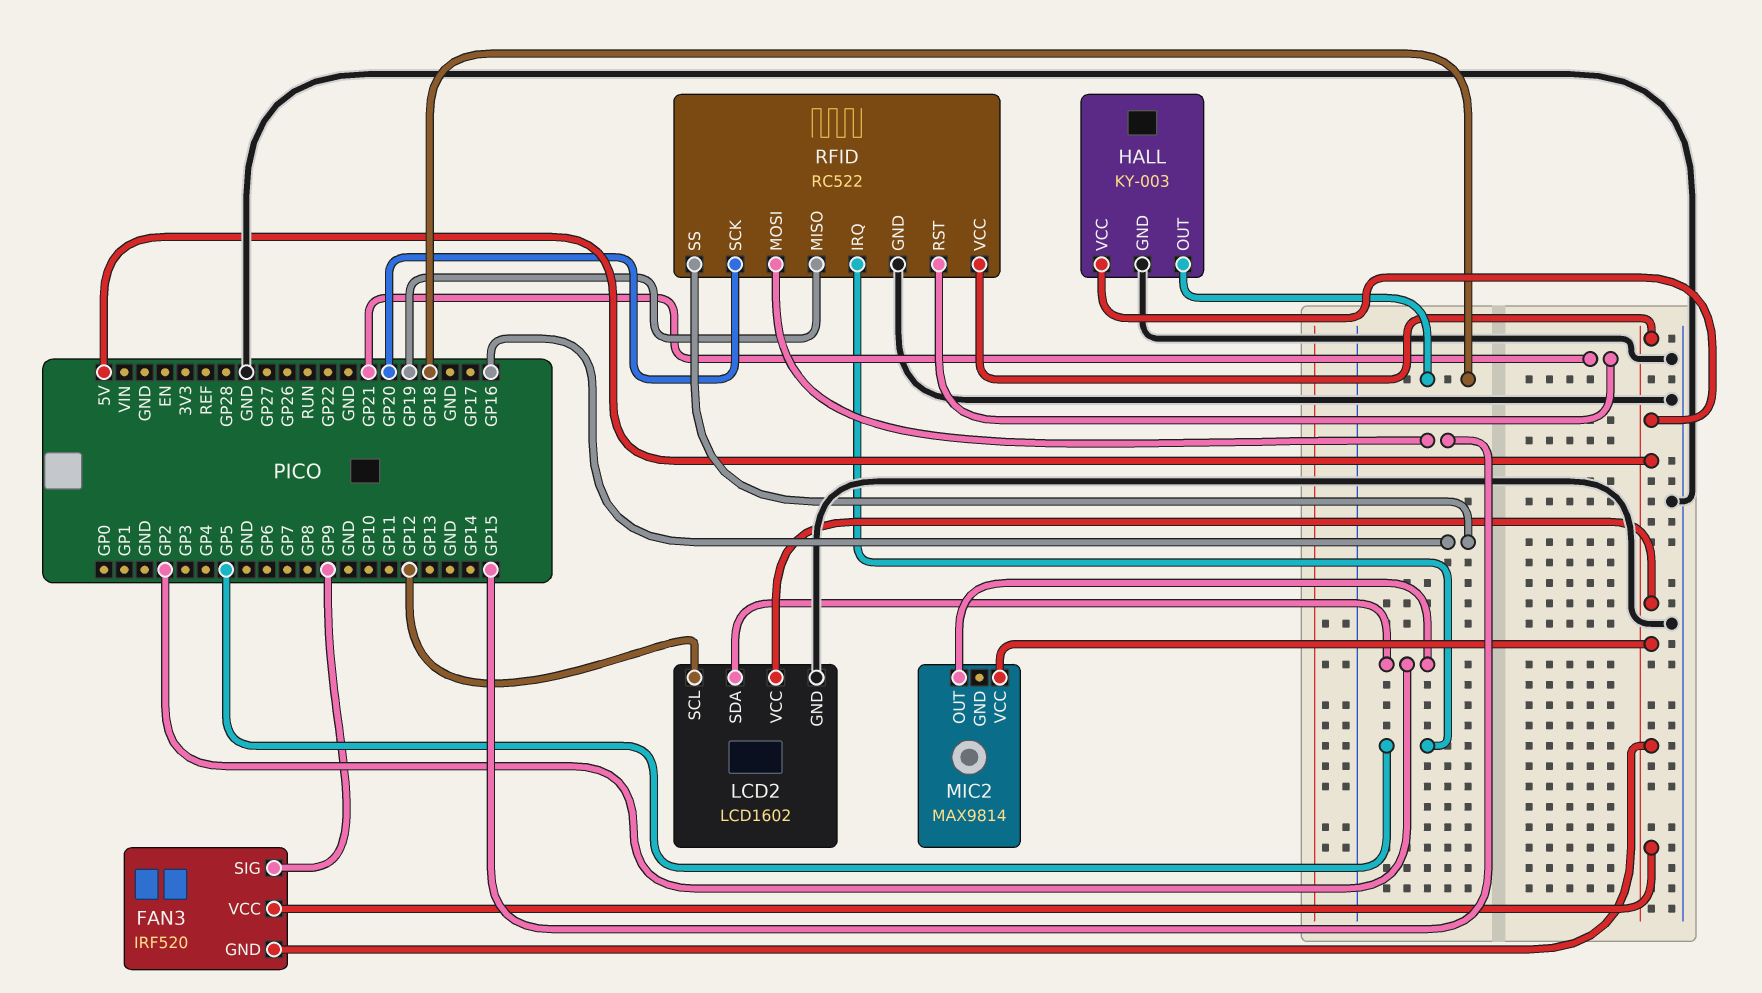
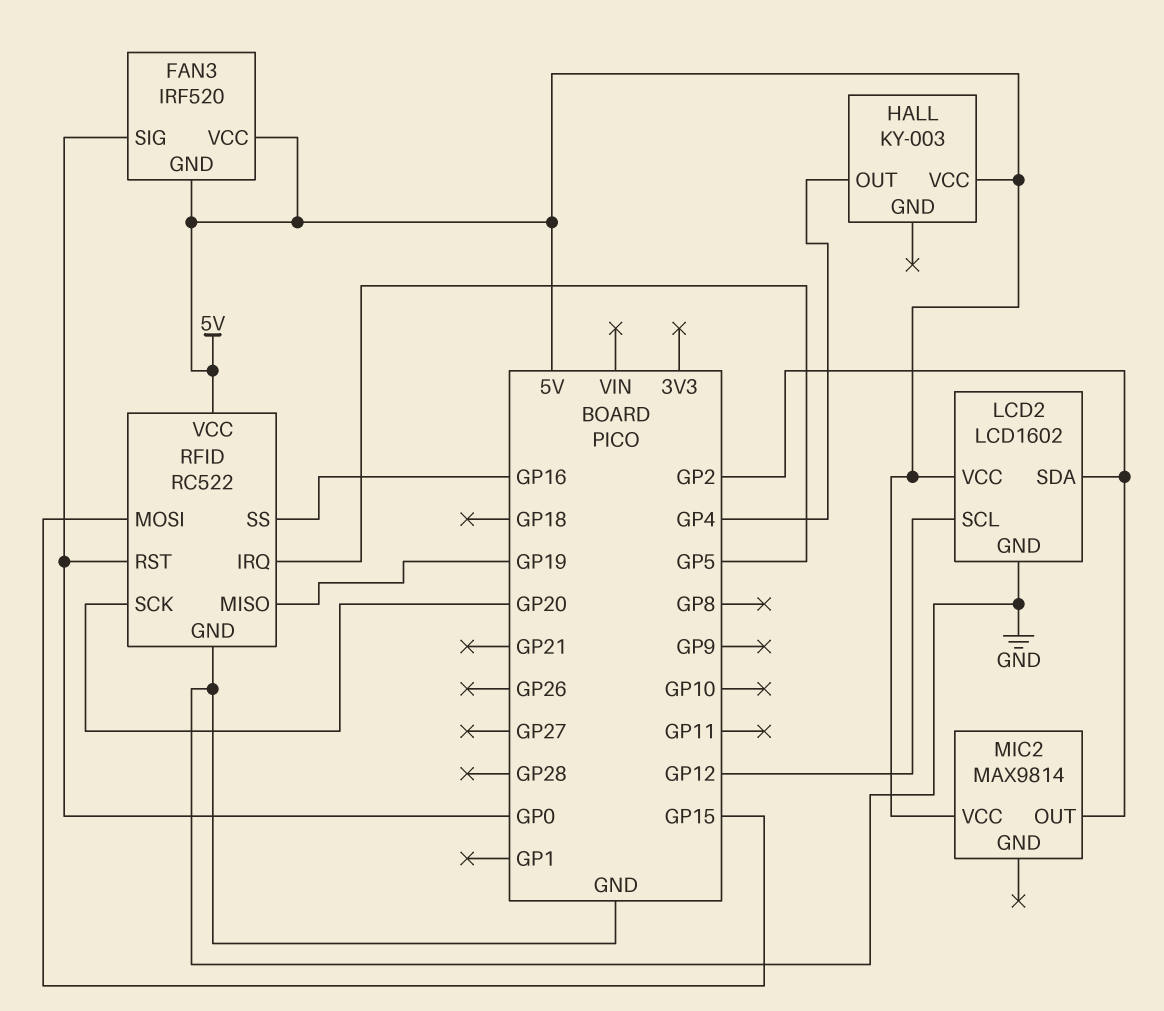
FAN3 pin SIG: GP9 -> GP0
HALL pin GND: GND -> none
HALL pin OUT: GP18 -> GP4
RFID pin RST: GP21 -> GP0

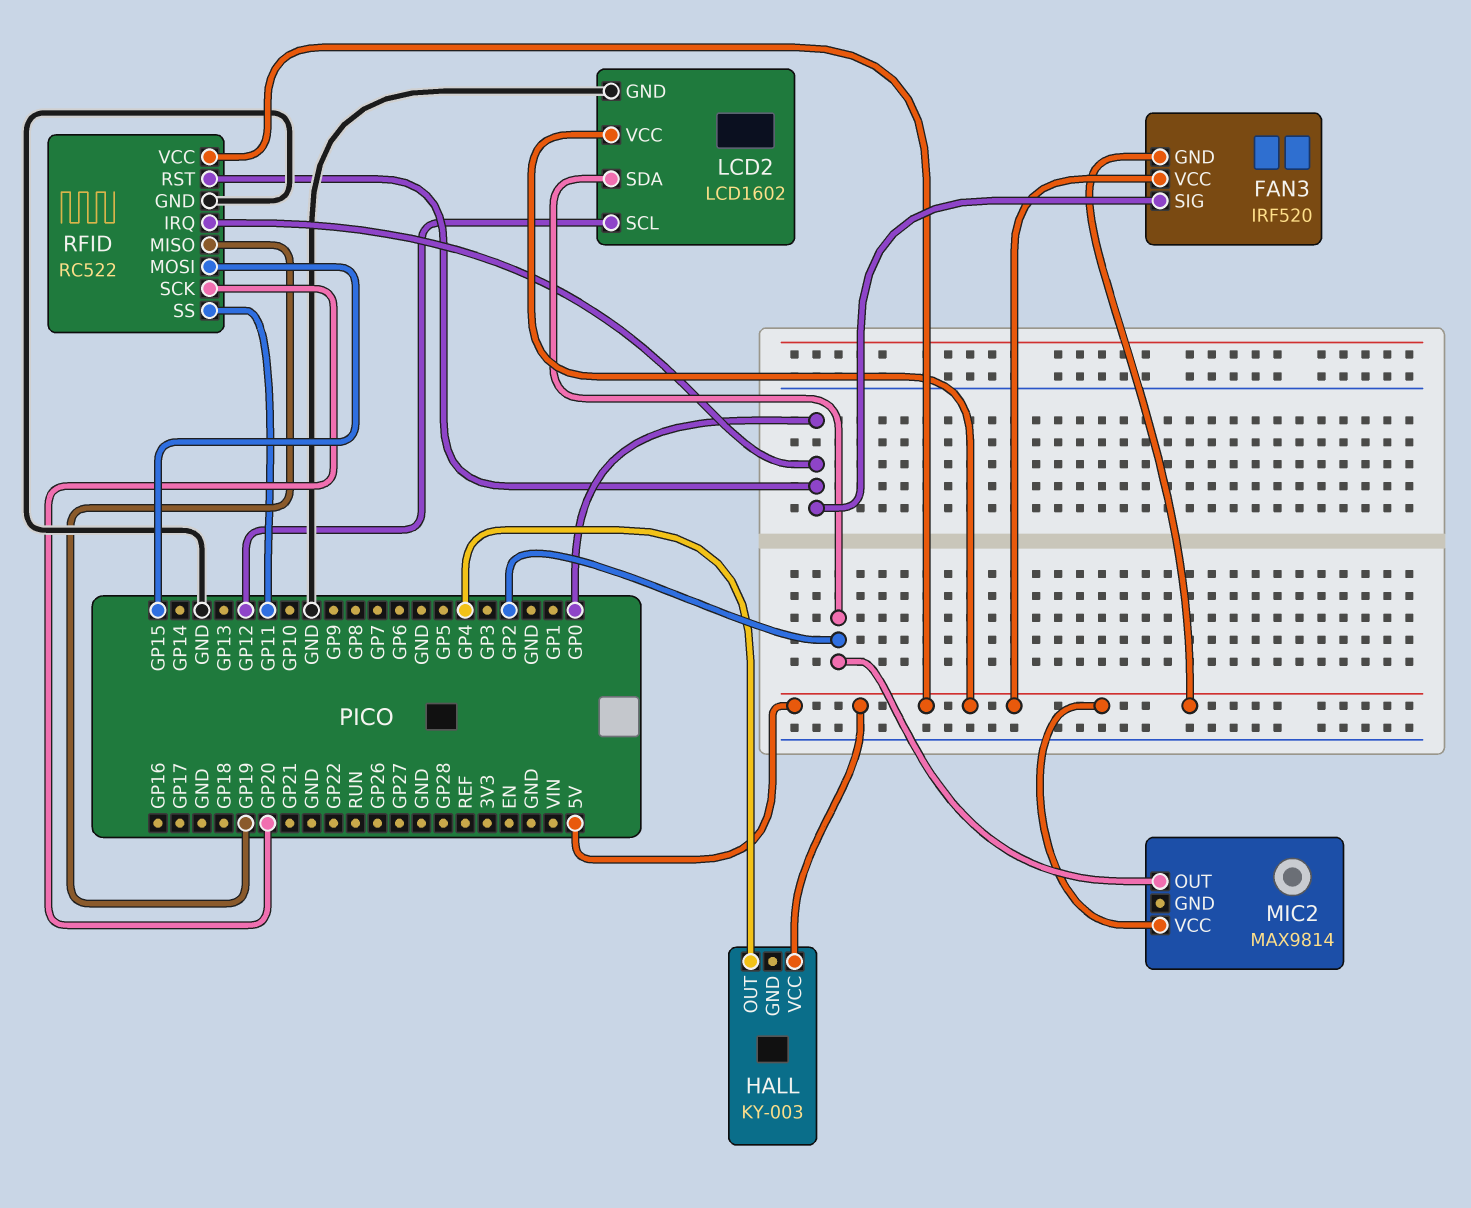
RFID pin IRQ: GP5 -> GP0
RFID pin SS: GP16 -> GP11

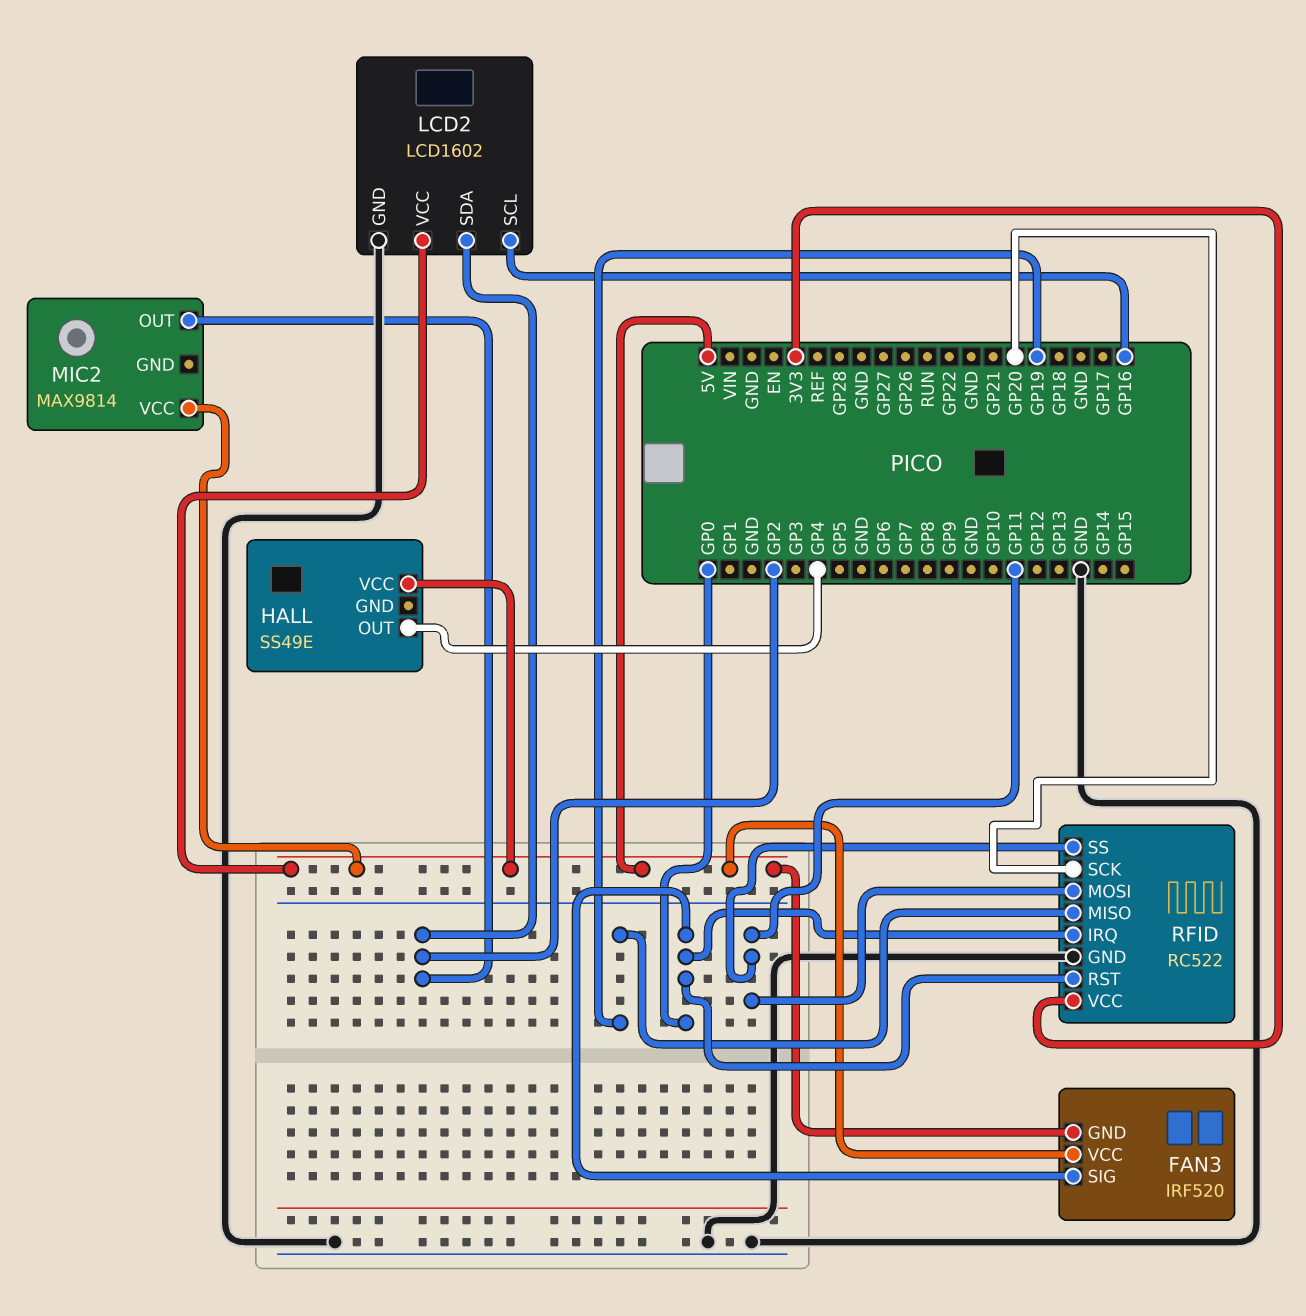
HALL: KY-003 -> SS49E
LCD2 pin SCL: GP12 -> GP16
RFID pin MOSI: GP15 -> GP11
RFID pin VCC: 5V -> 3V3

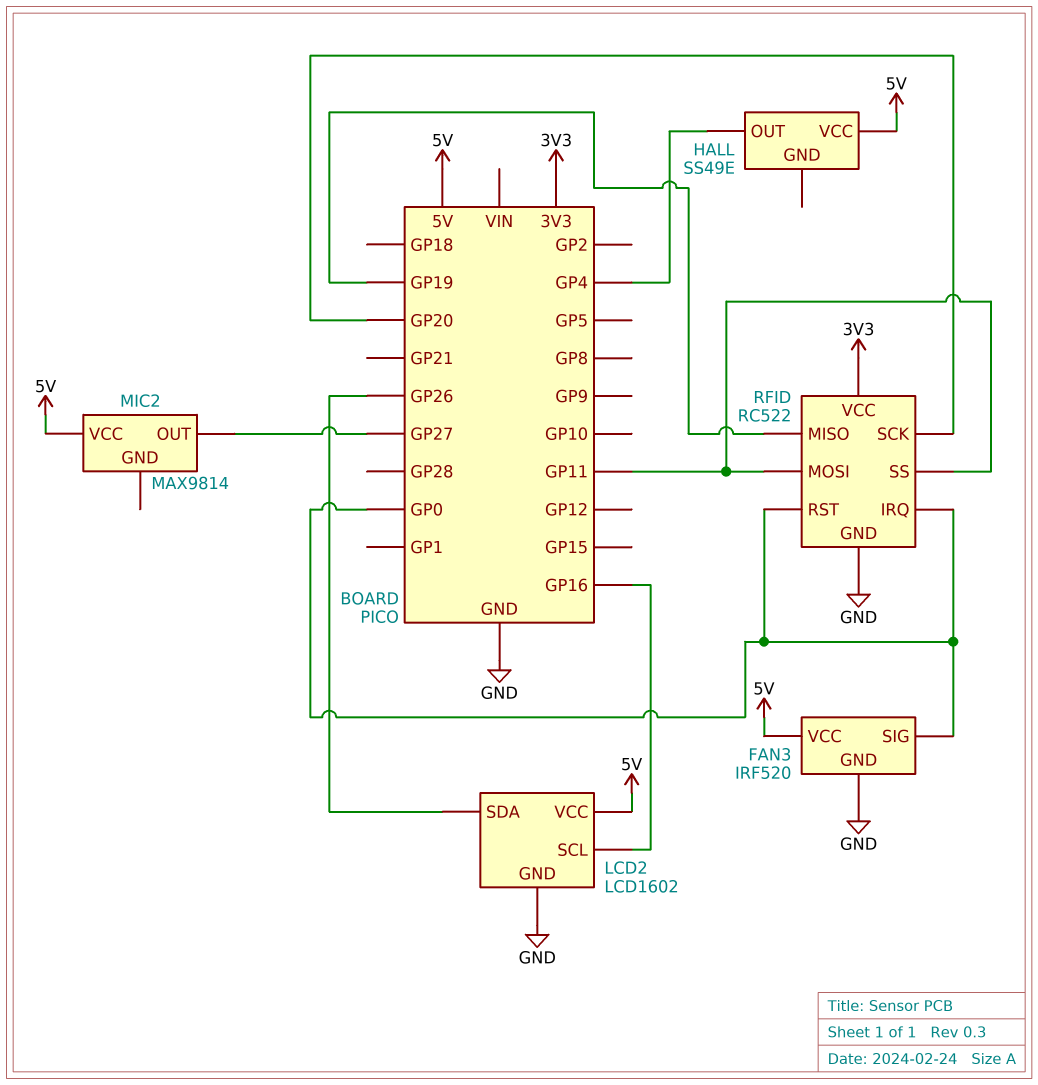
FAN3 pin GND: 5V -> GND
LCD2 pin SDA: GP2 -> GP26
MIC2 pin OUT: GP2 -> GP27

